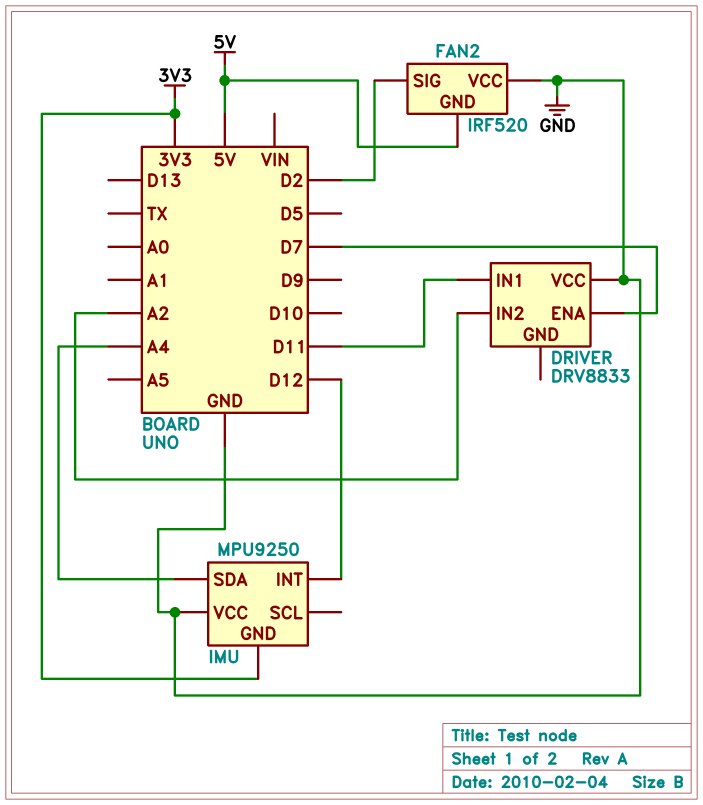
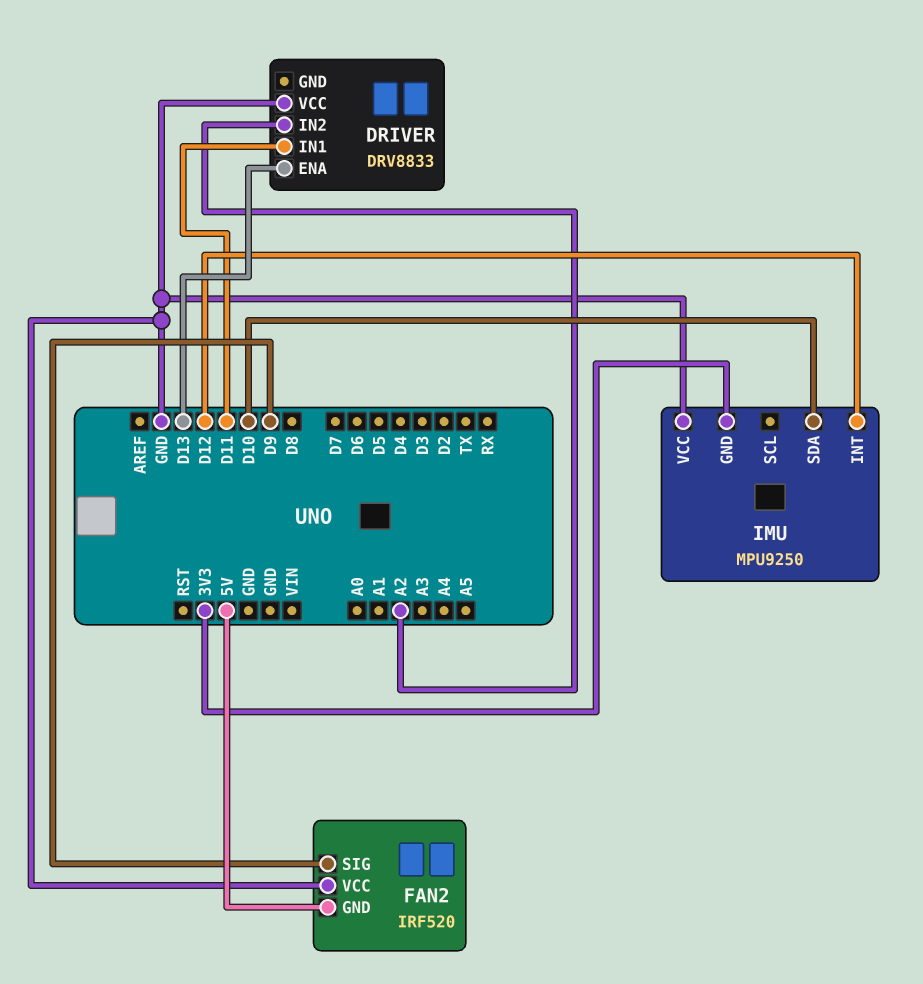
DRIVER pin ENA: D7 -> D13
FAN2 pin SIG: D2 -> D9
IMU pin SDA: A4 -> D10

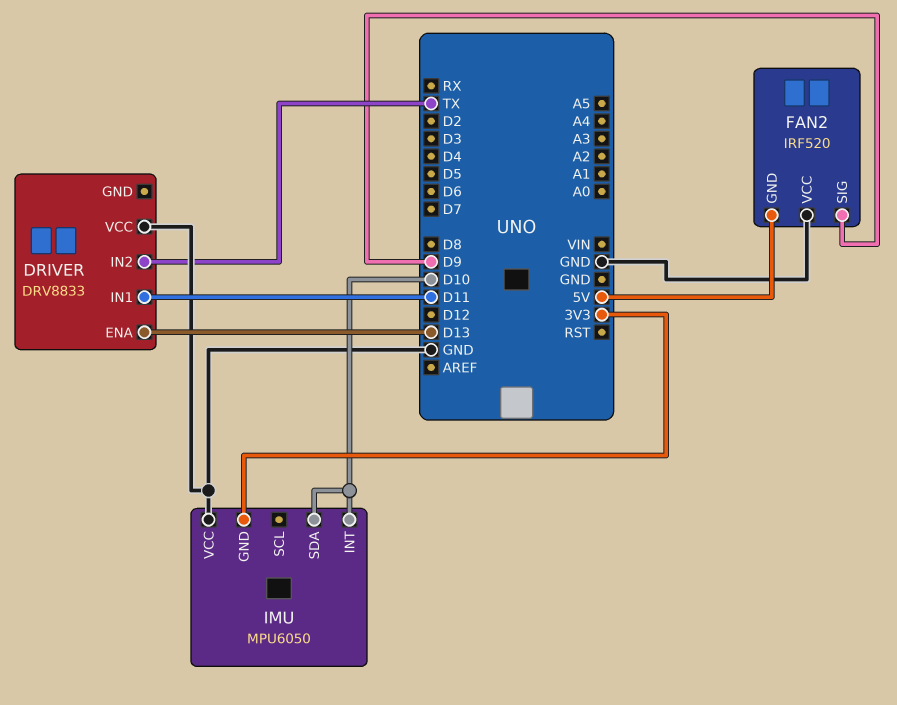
DRIVER pin IN2: A2 -> TX
IMU: MPU9250 -> MPU6050
IMU pin INT: D12 -> D10

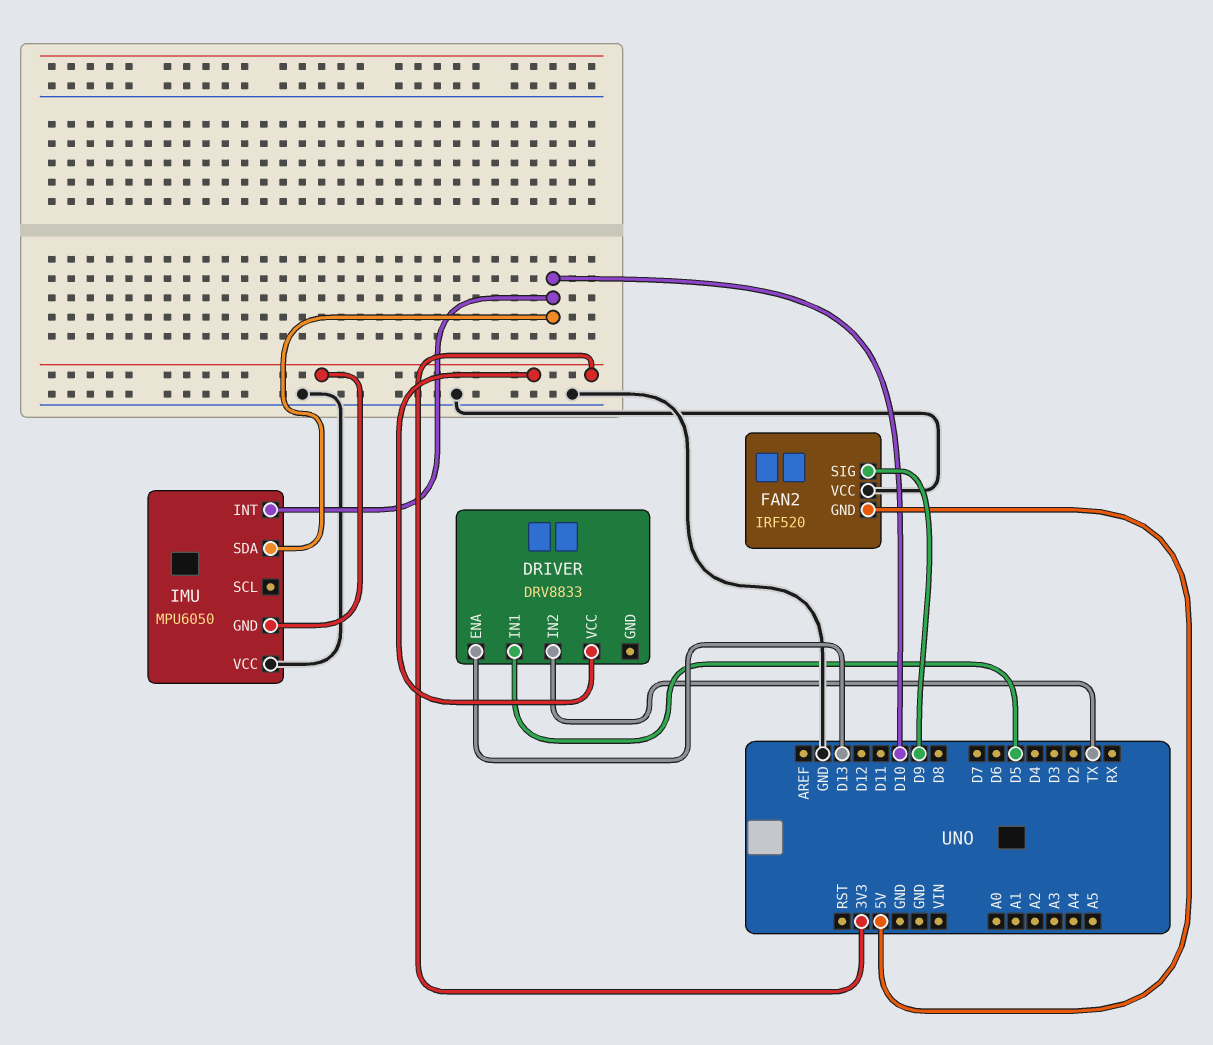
DRIVER pin IN1: D11 -> D5
DRIVER pin VCC: GND -> 3V3

